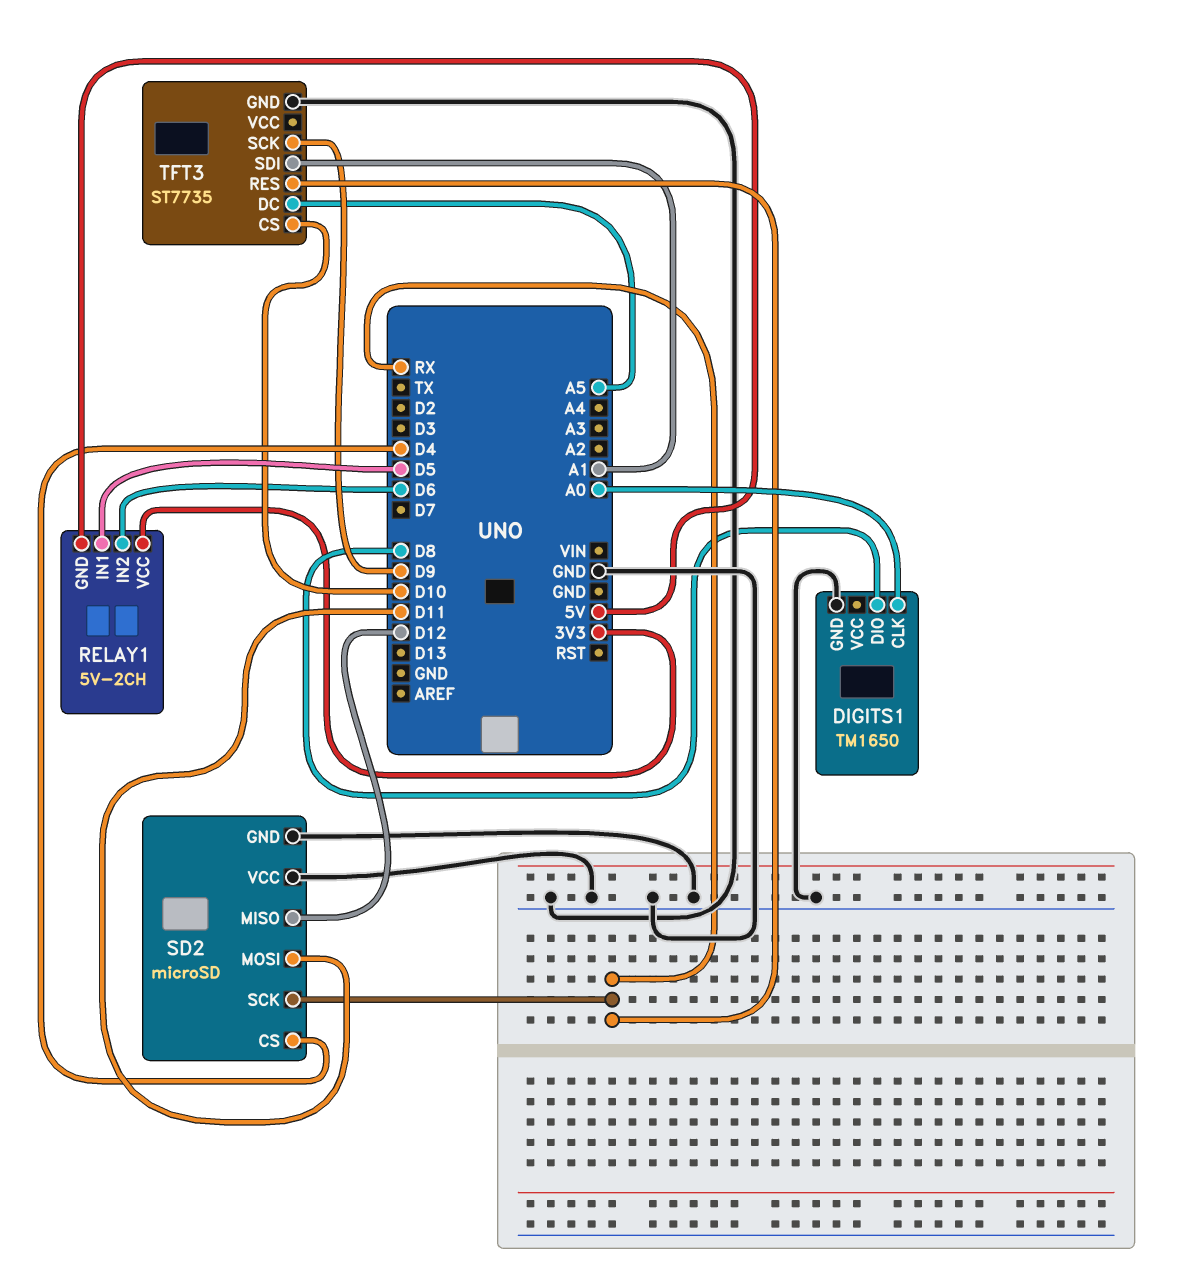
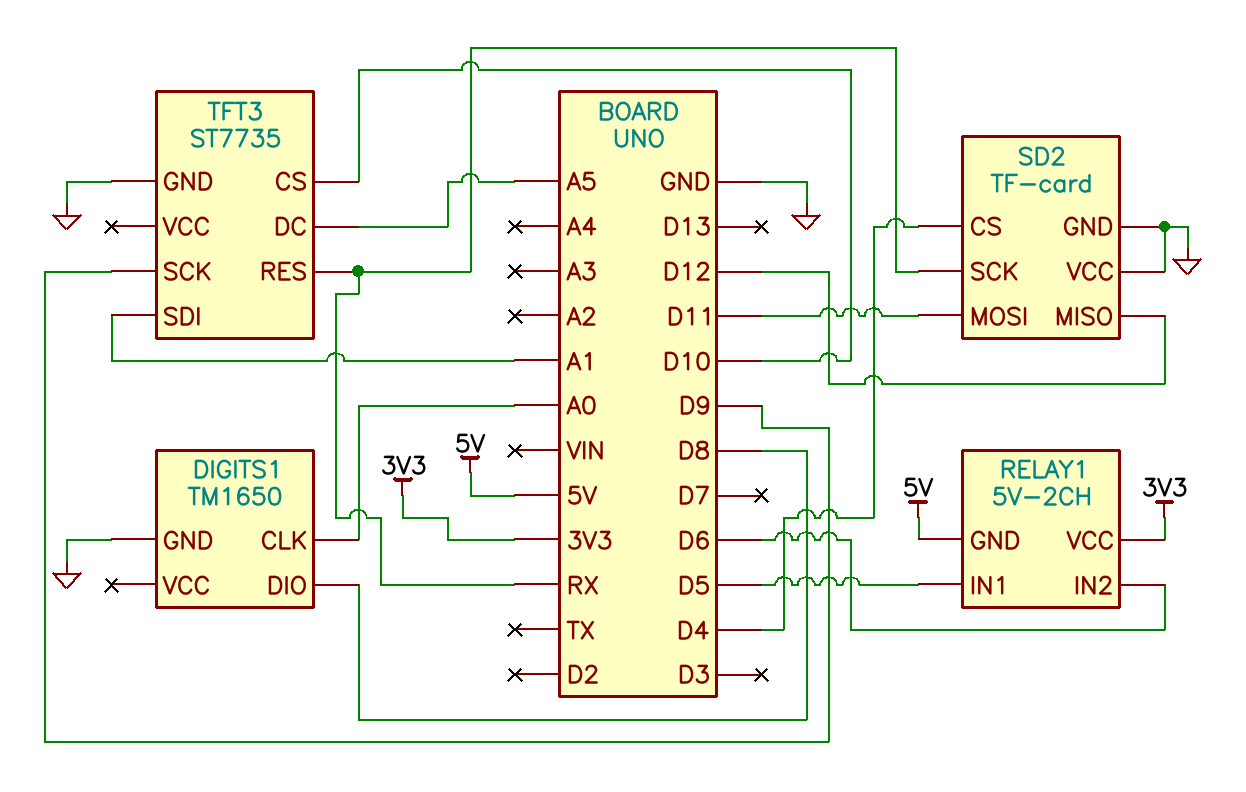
SD2: microSD -> TF-card

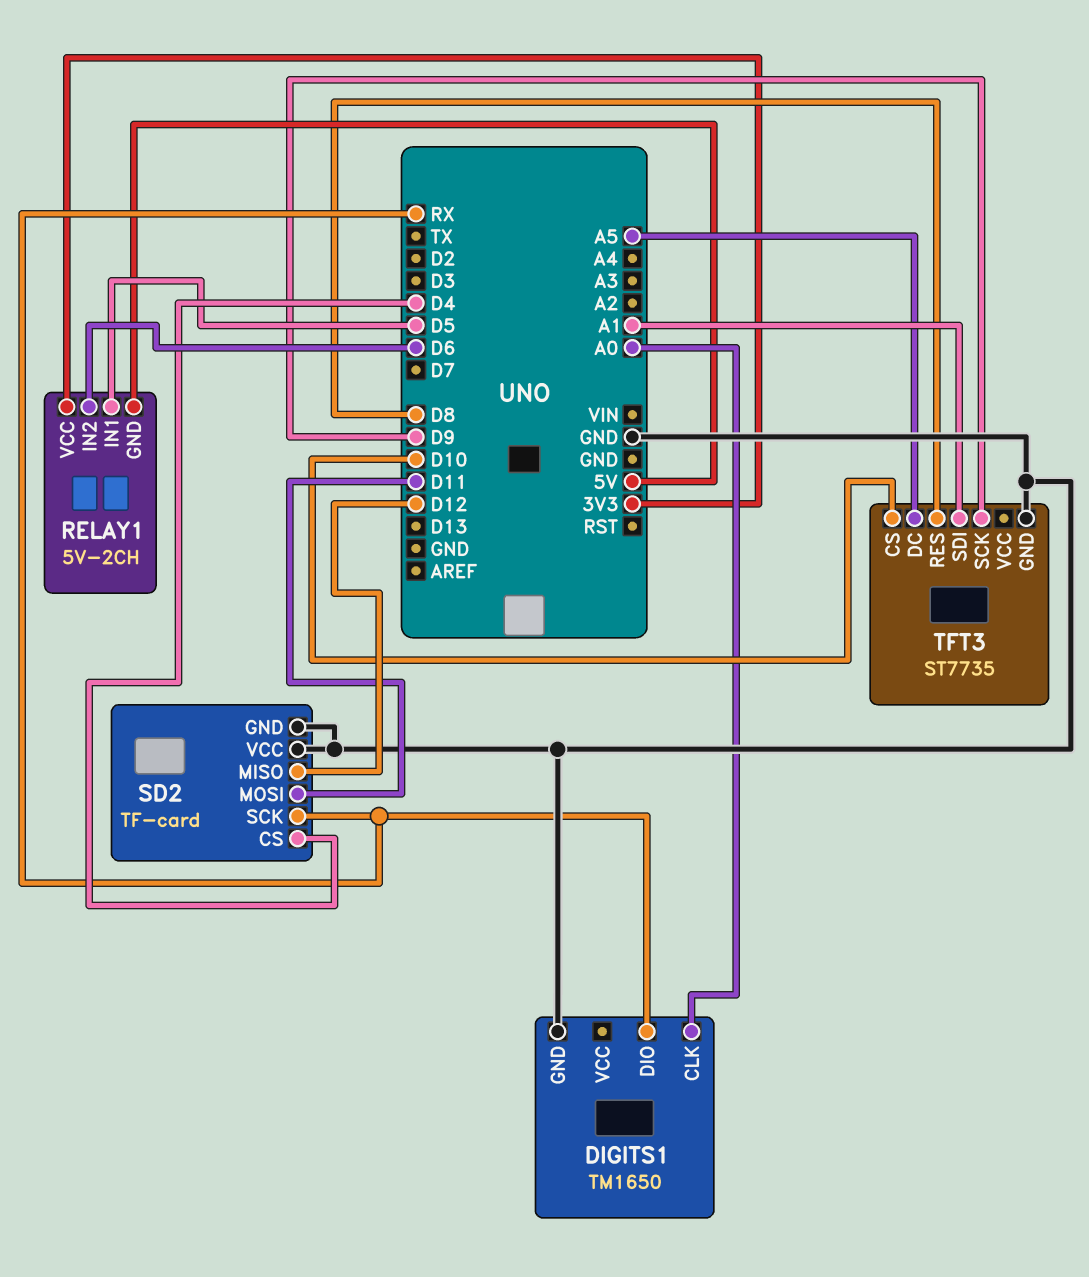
DIGITS1 pin DIO: D8 -> RX
TFT3 pin RES: RX -> D8

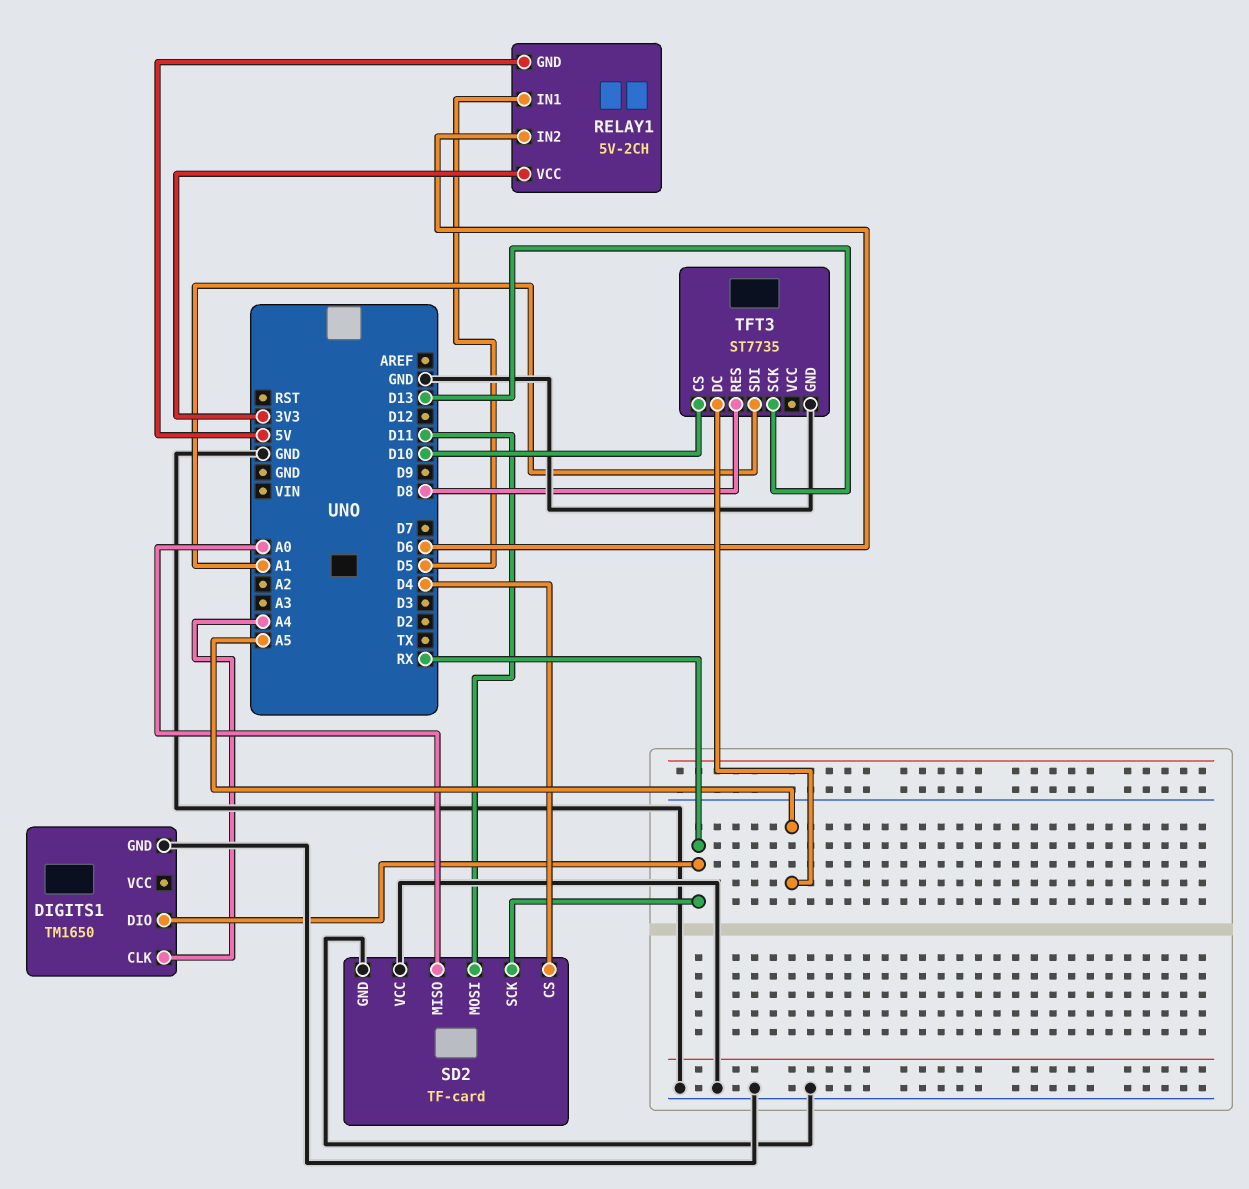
DIGITS1 pin CLK: A0 -> A4
SD2 pin MISO: D12 -> A0
TFT3 pin SCK: D9 -> D13

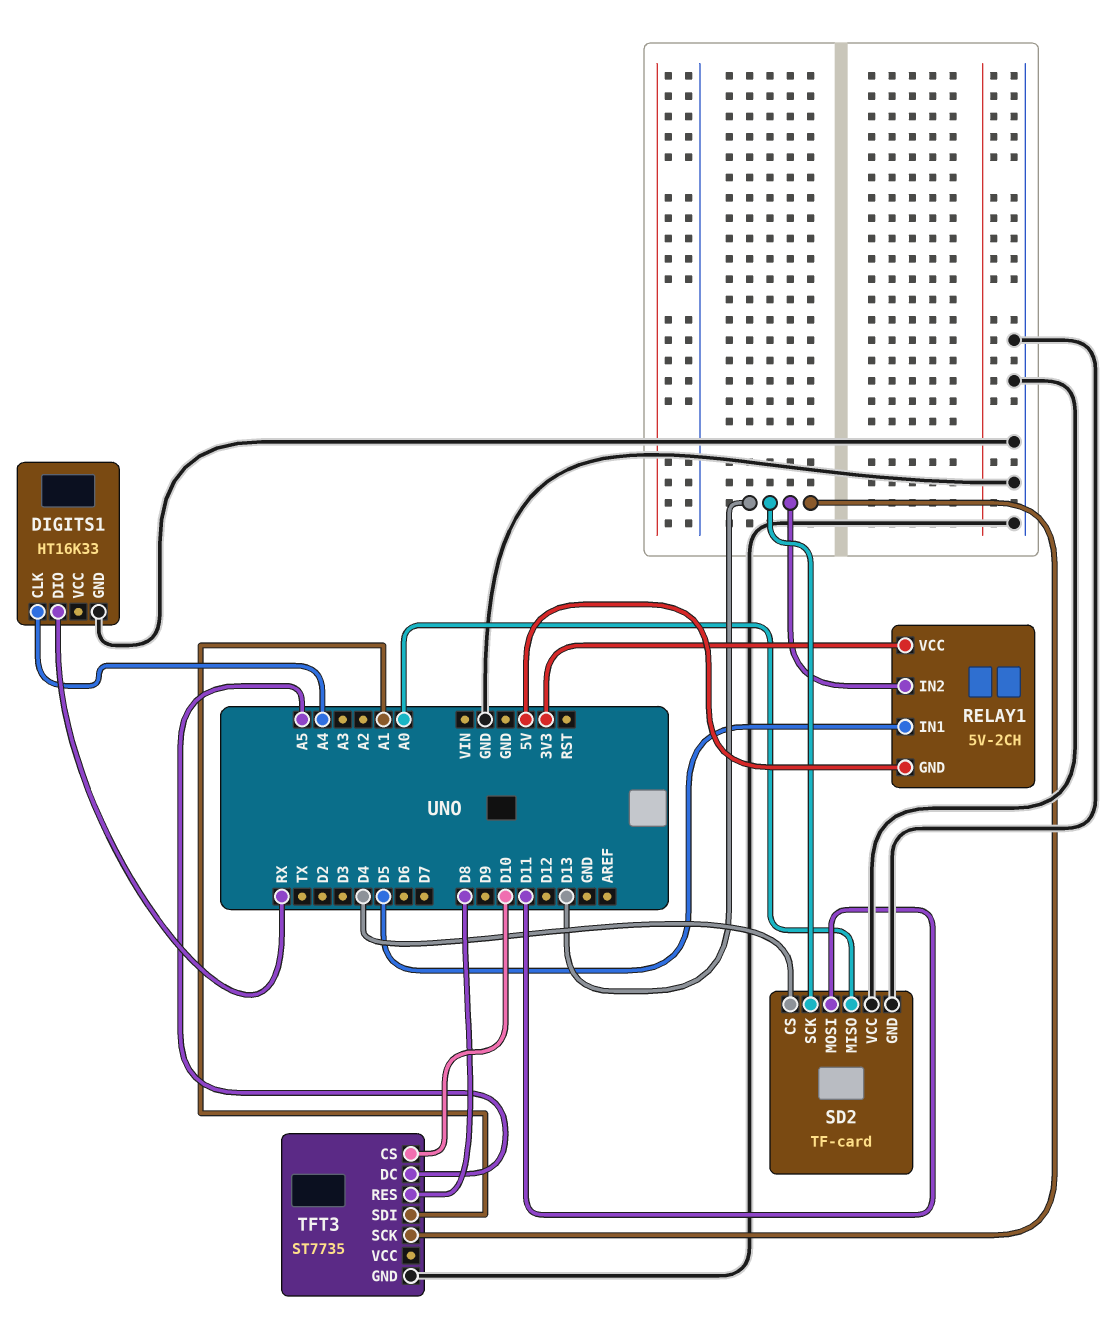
DIGITS1: TM1650 -> HT16K33
RELAY1 pin IN2: D6 -> D13
SD2 pin SCK: RX -> D13

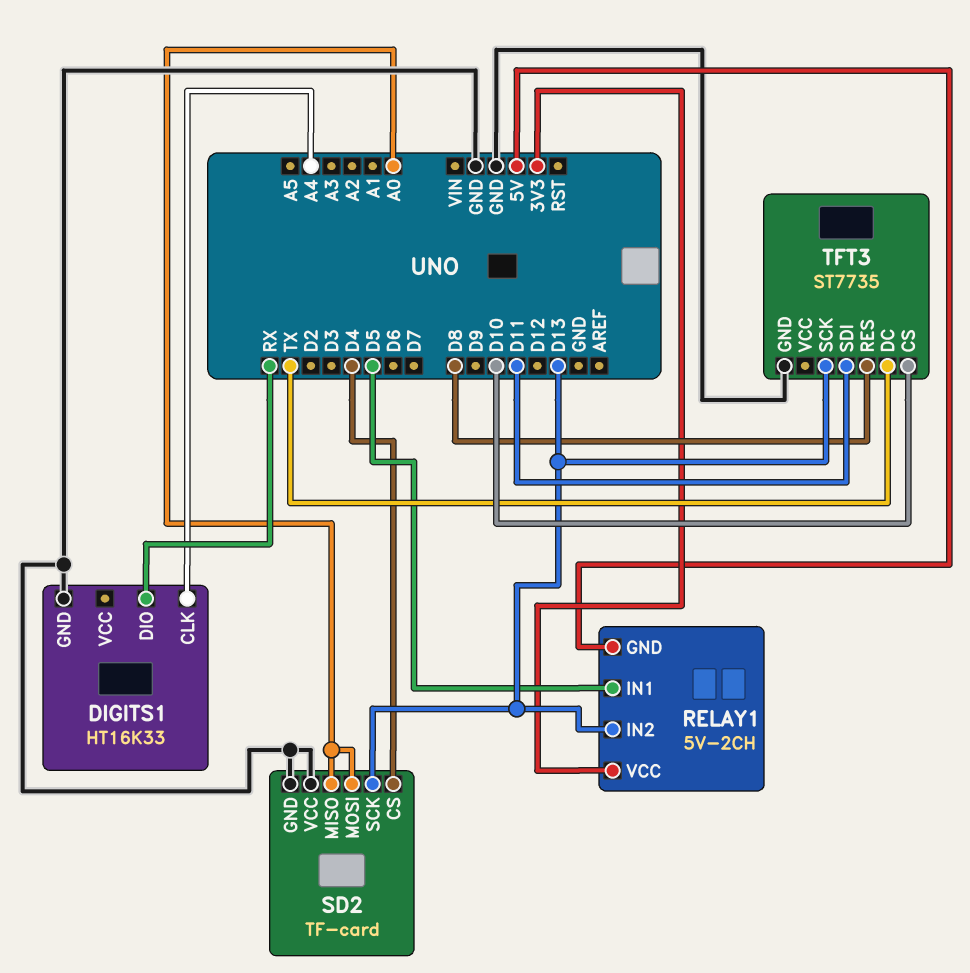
SD2 pin MOSI: D11 -> A0
TFT3 pin DC: A5 -> TX
TFT3 pin SDI: A1 -> D11

